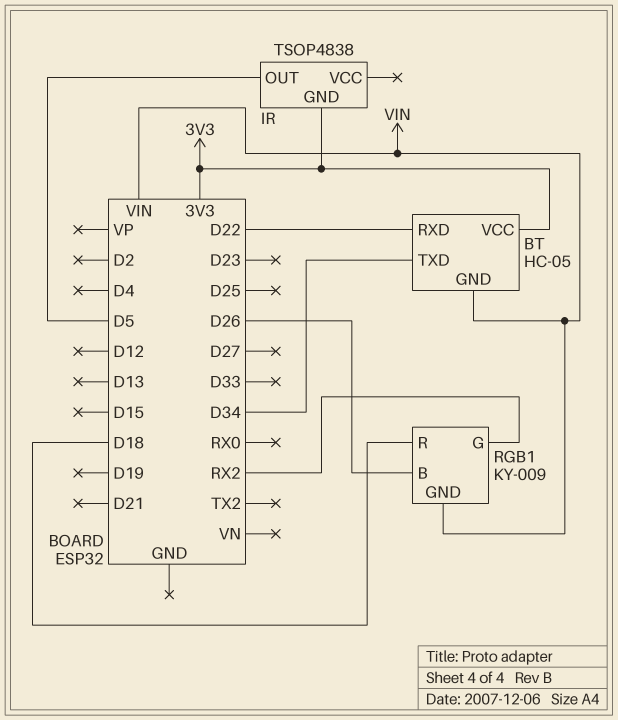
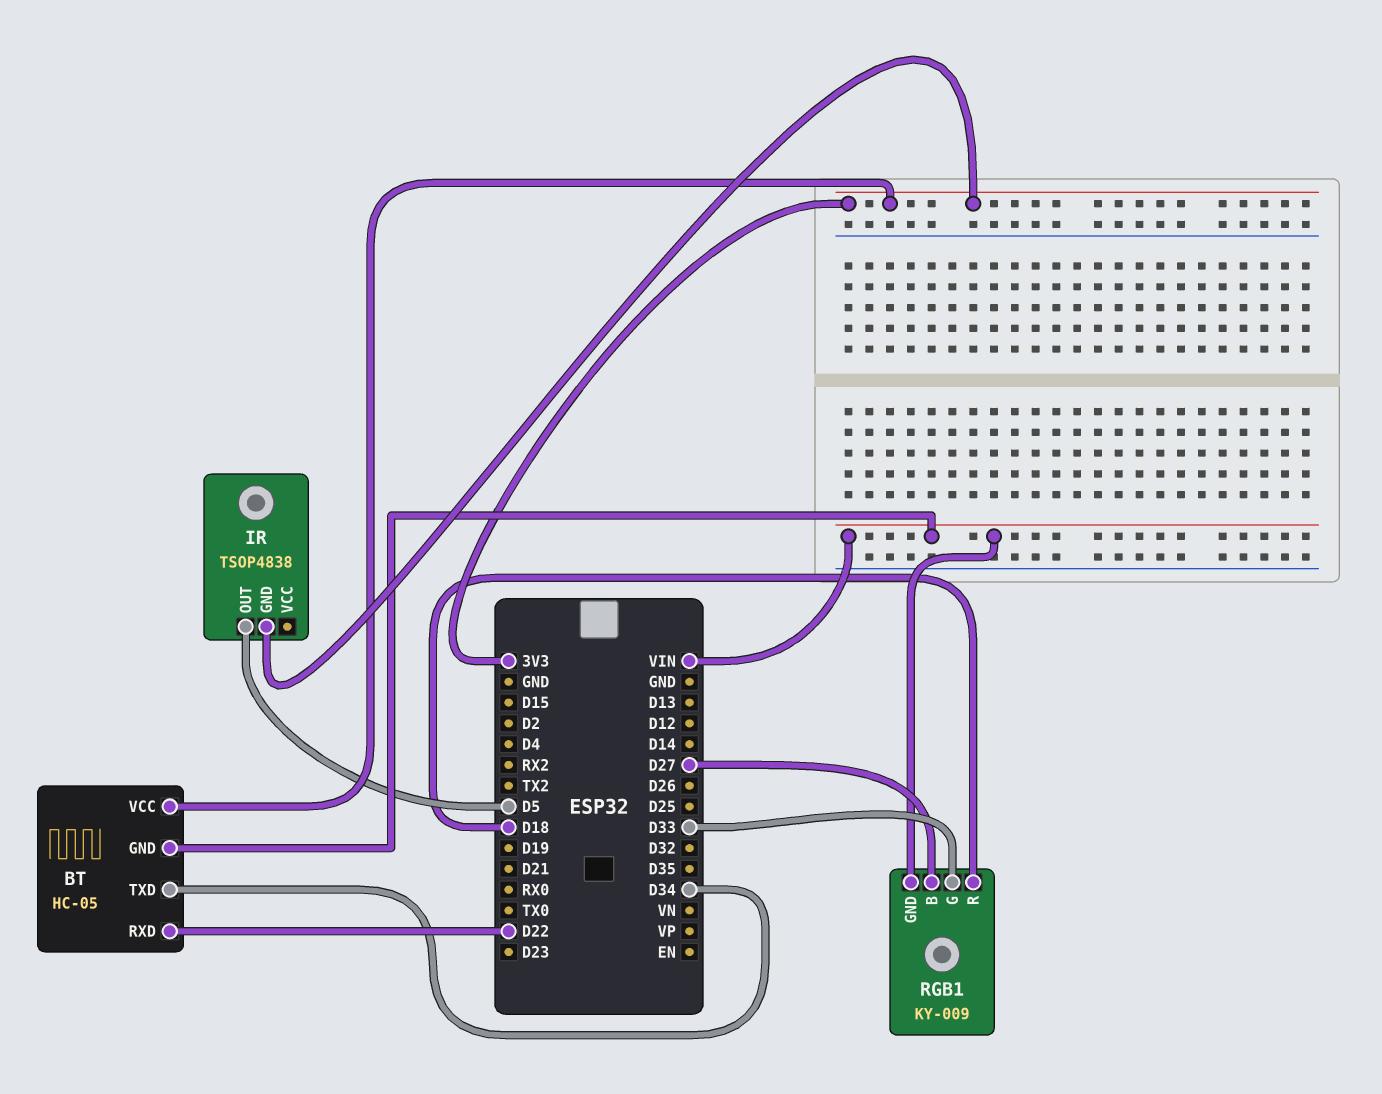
RGB1 pin B: D26 -> D27
RGB1 pin G: RX2 -> D33

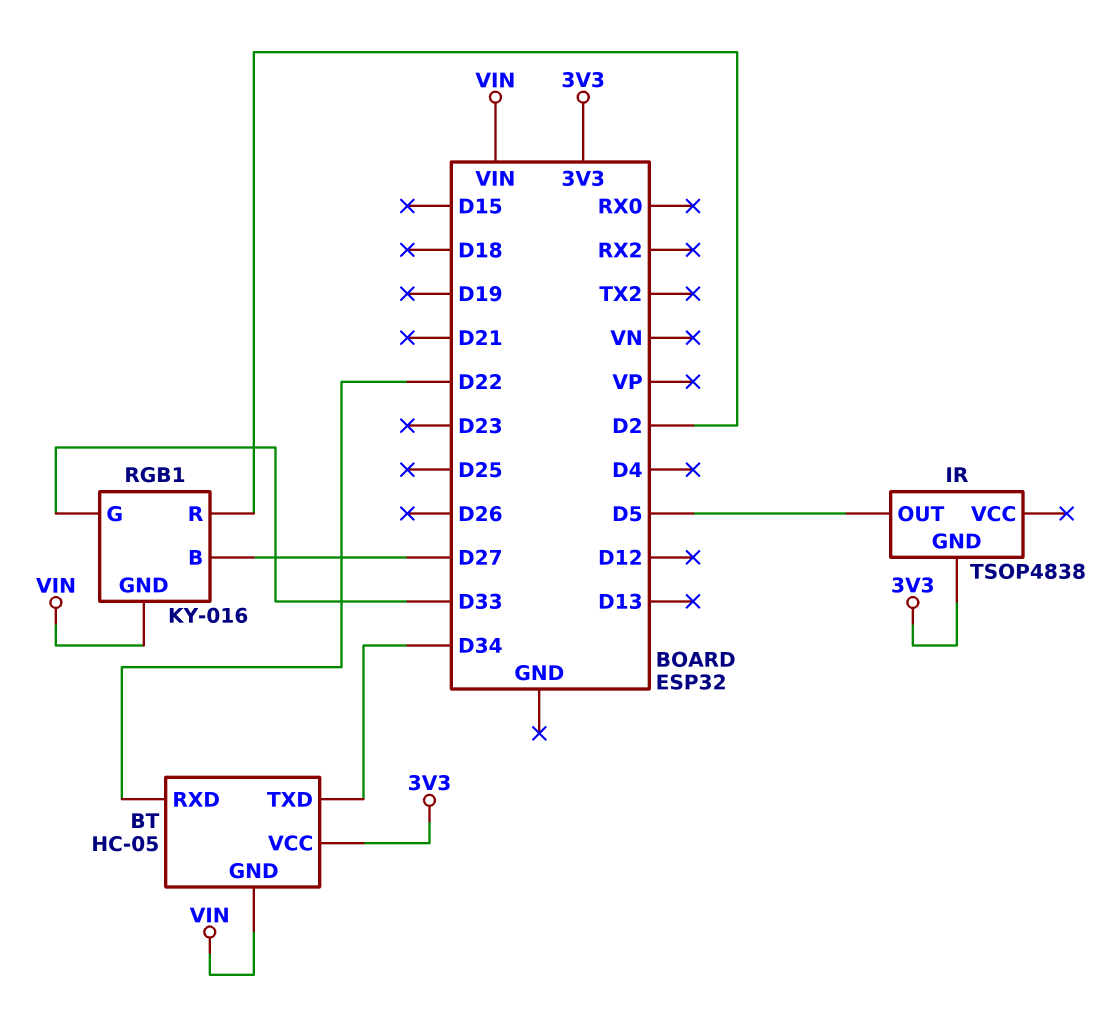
RGB1: KY-009 -> KY-016
RGB1 pin R: D18 -> D2

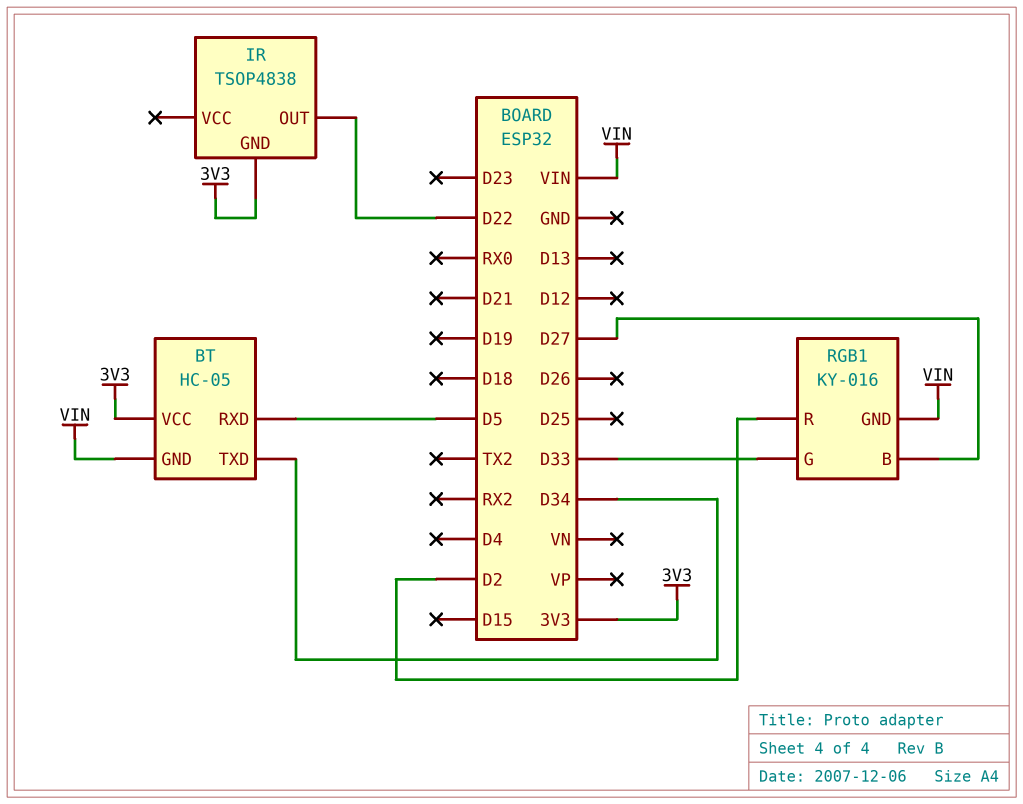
BT pin RXD: D22 -> D5
IR pin OUT: D5 -> D22

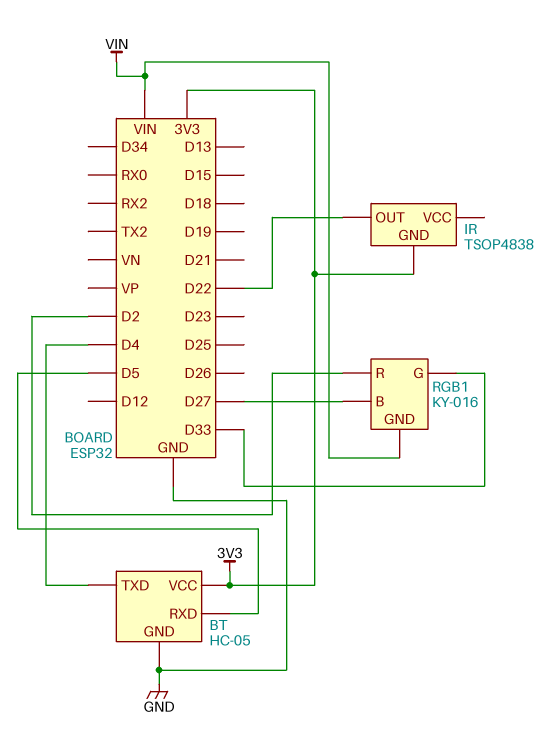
BT pin GND: VIN -> GND
BT pin TXD: D34 -> D4

